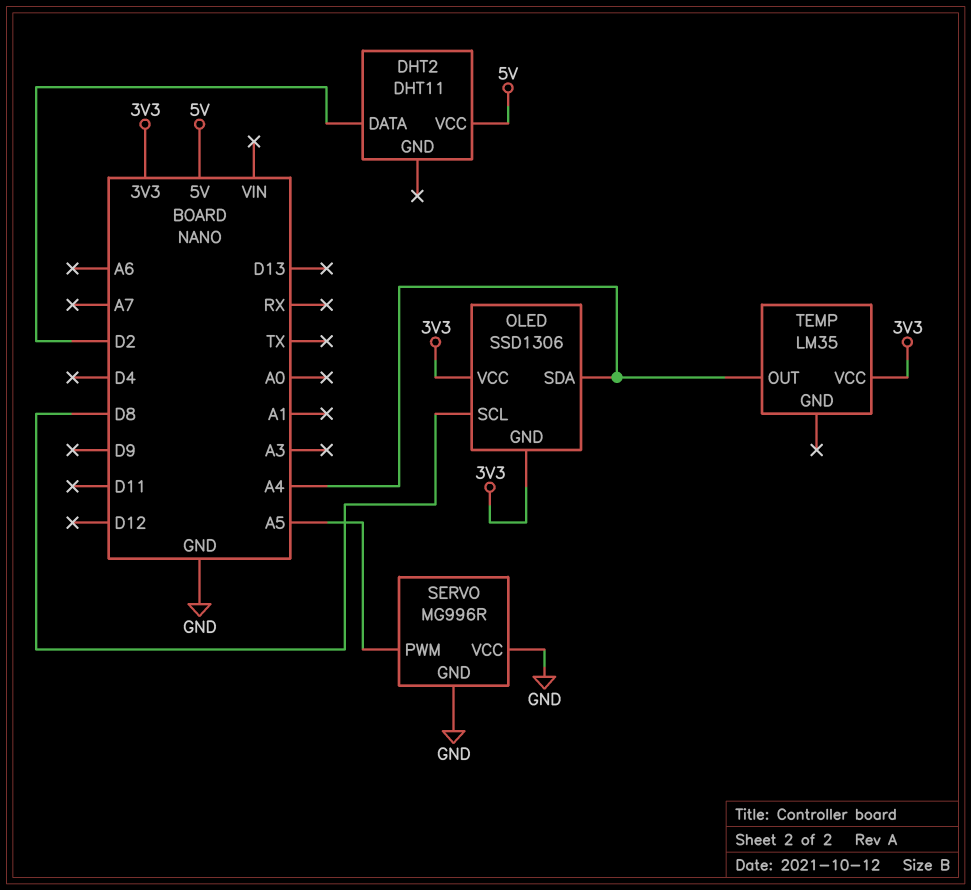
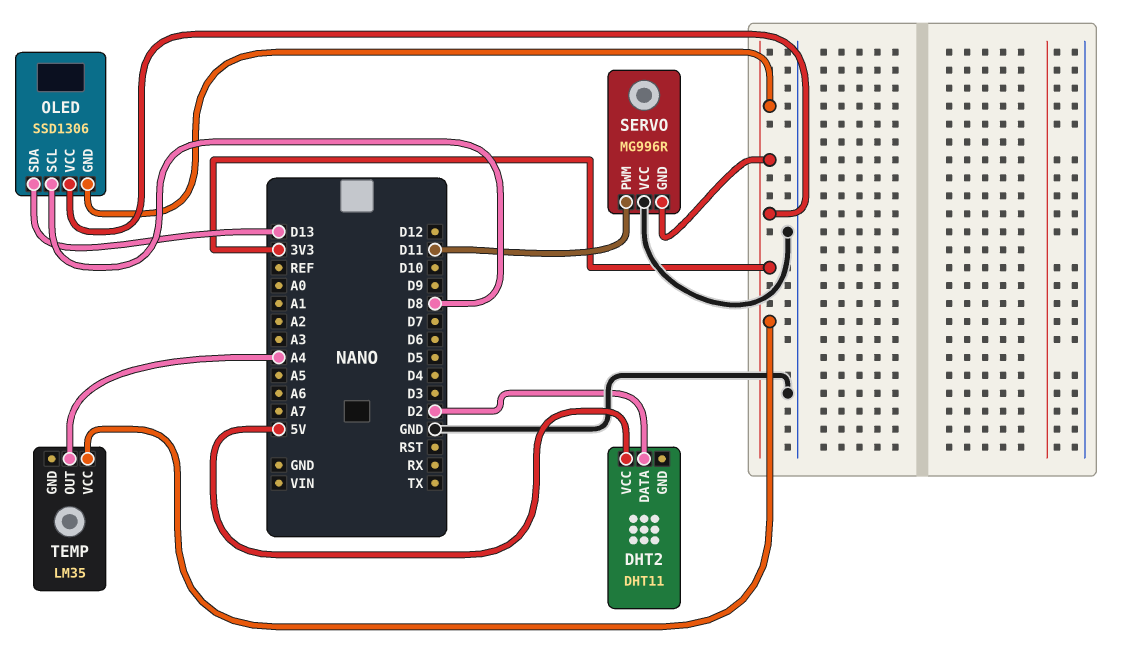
OLED pin SDA: A4 -> D13
SERVO pin GND: GND -> 3V3
SERVO pin PWM: A5 -> D11

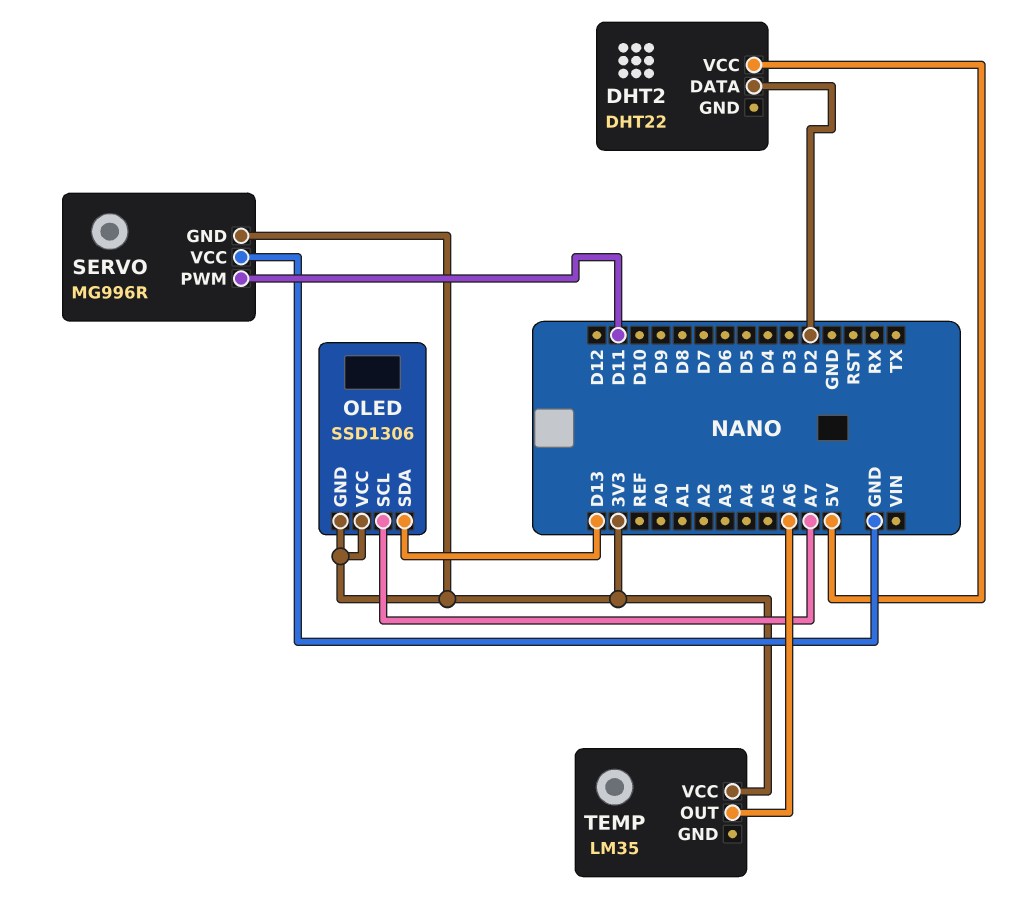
DHT2: DHT11 -> DHT22
OLED pin SCL: D8 -> A7
TEMP pin OUT: A4 -> A6

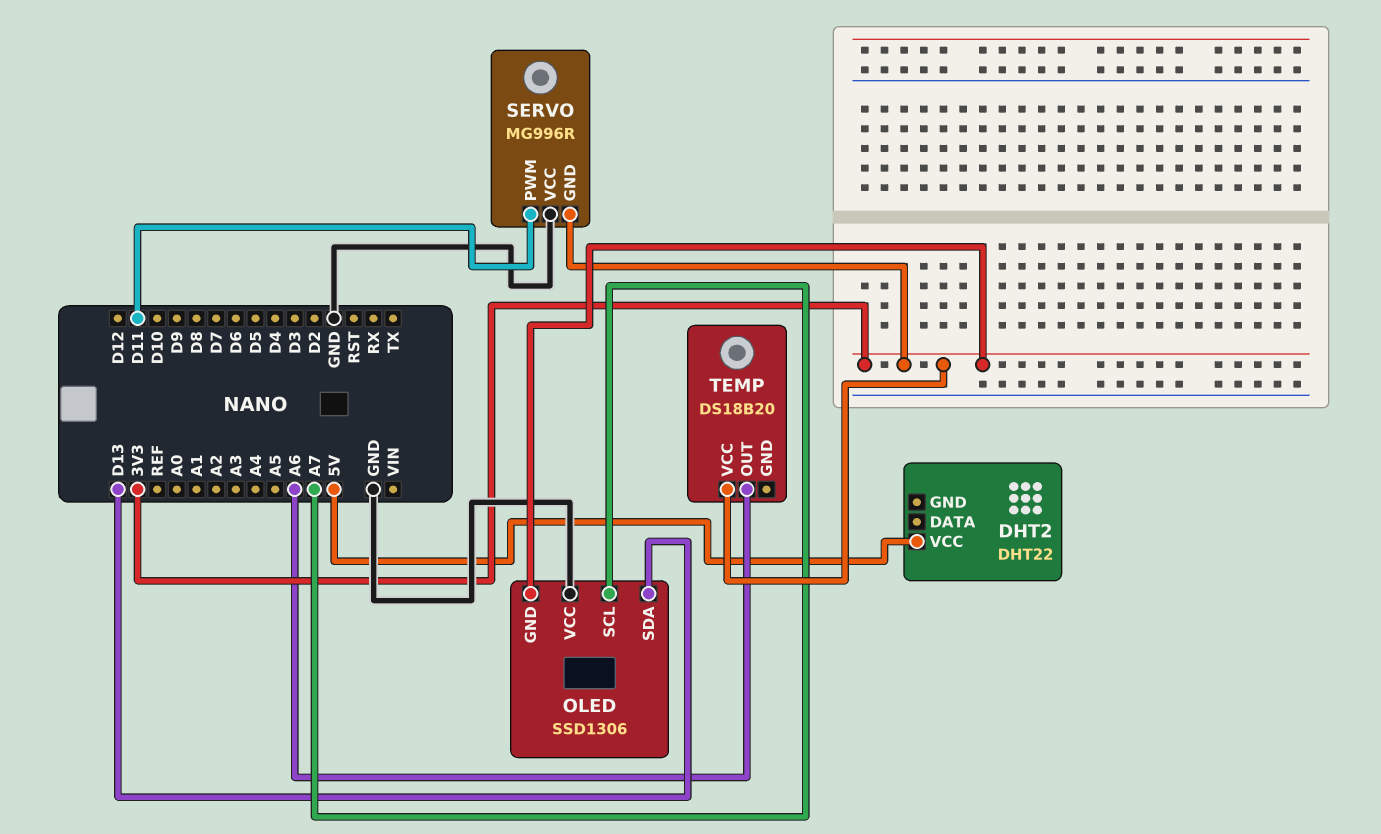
DHT2 pin DATA: D2 -> none
OLED pin VCC: 3V3 -> GND
TEMP: LM35 -> DS18B20

